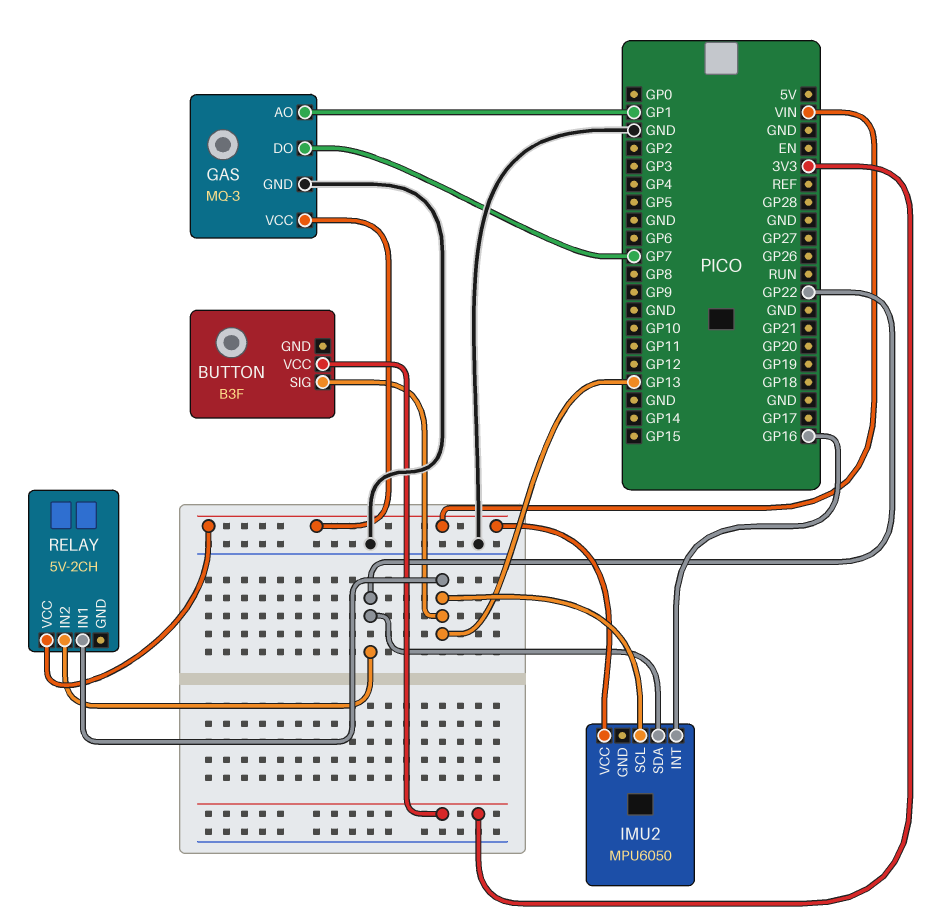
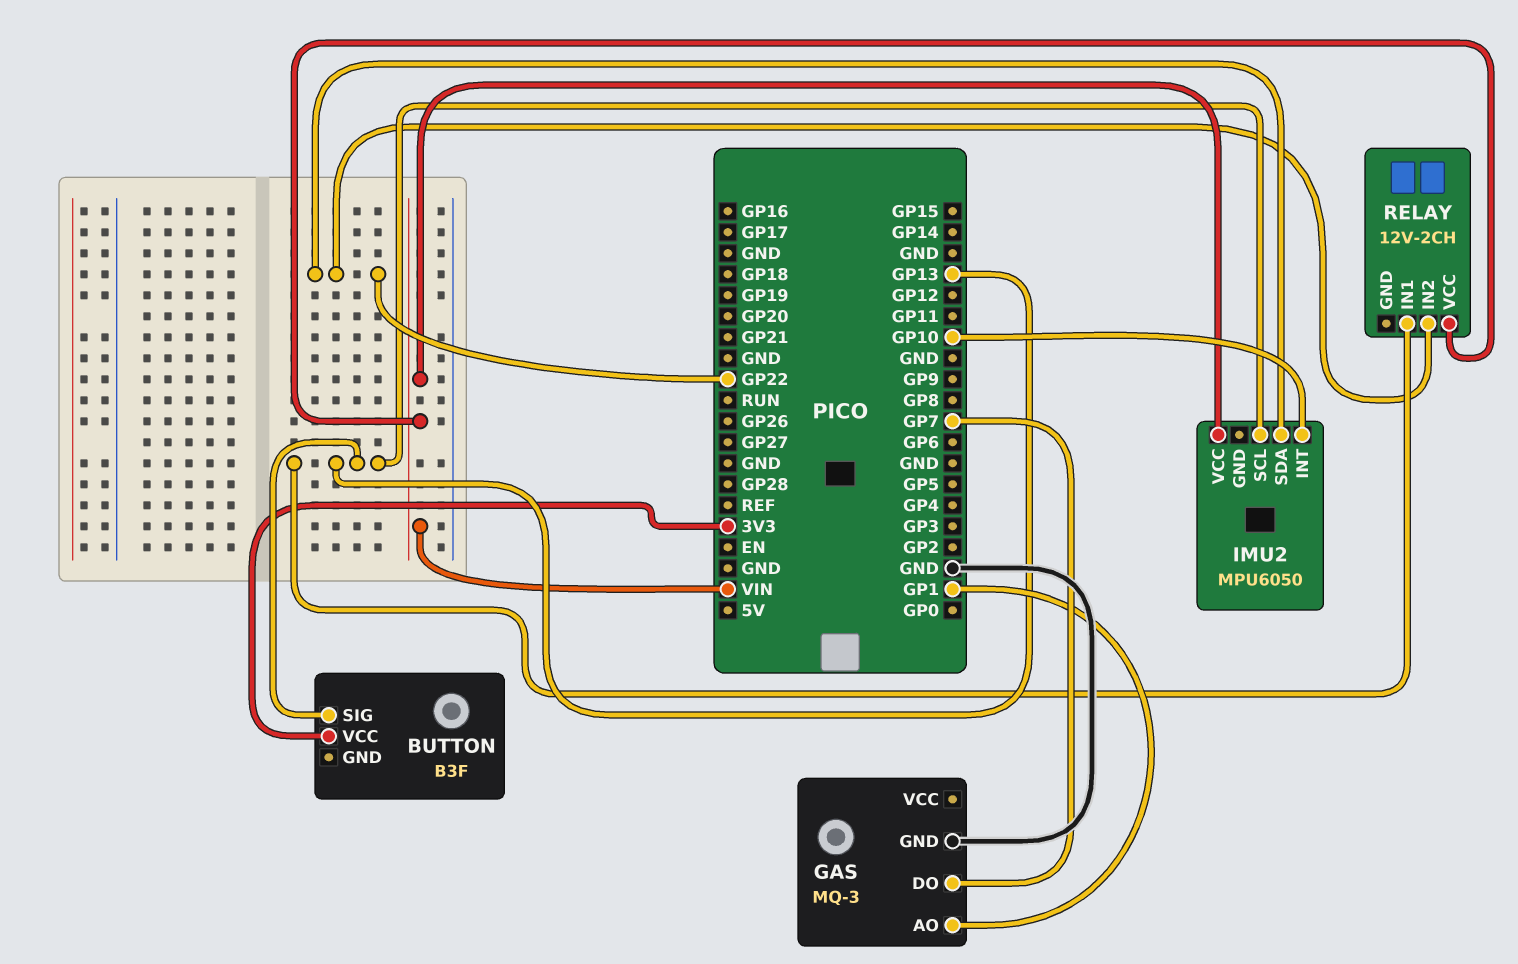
GAS pin VCC: VIN -> none
IMU2 pin INT: GP16 -> GP10
RELAY: 5V-2CH -> 12V-2CH

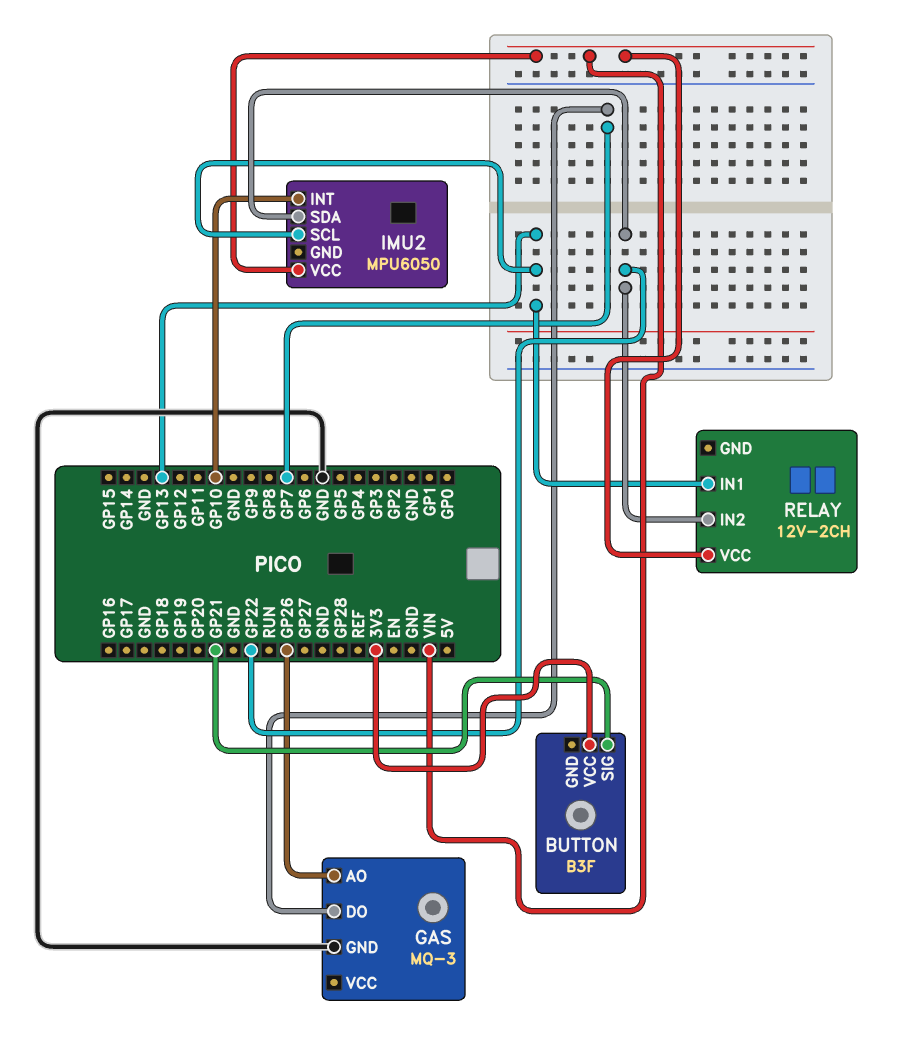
BUTTON pin SIG: GP13 -> GP21
GAS pin AO: GP1 -> GP26

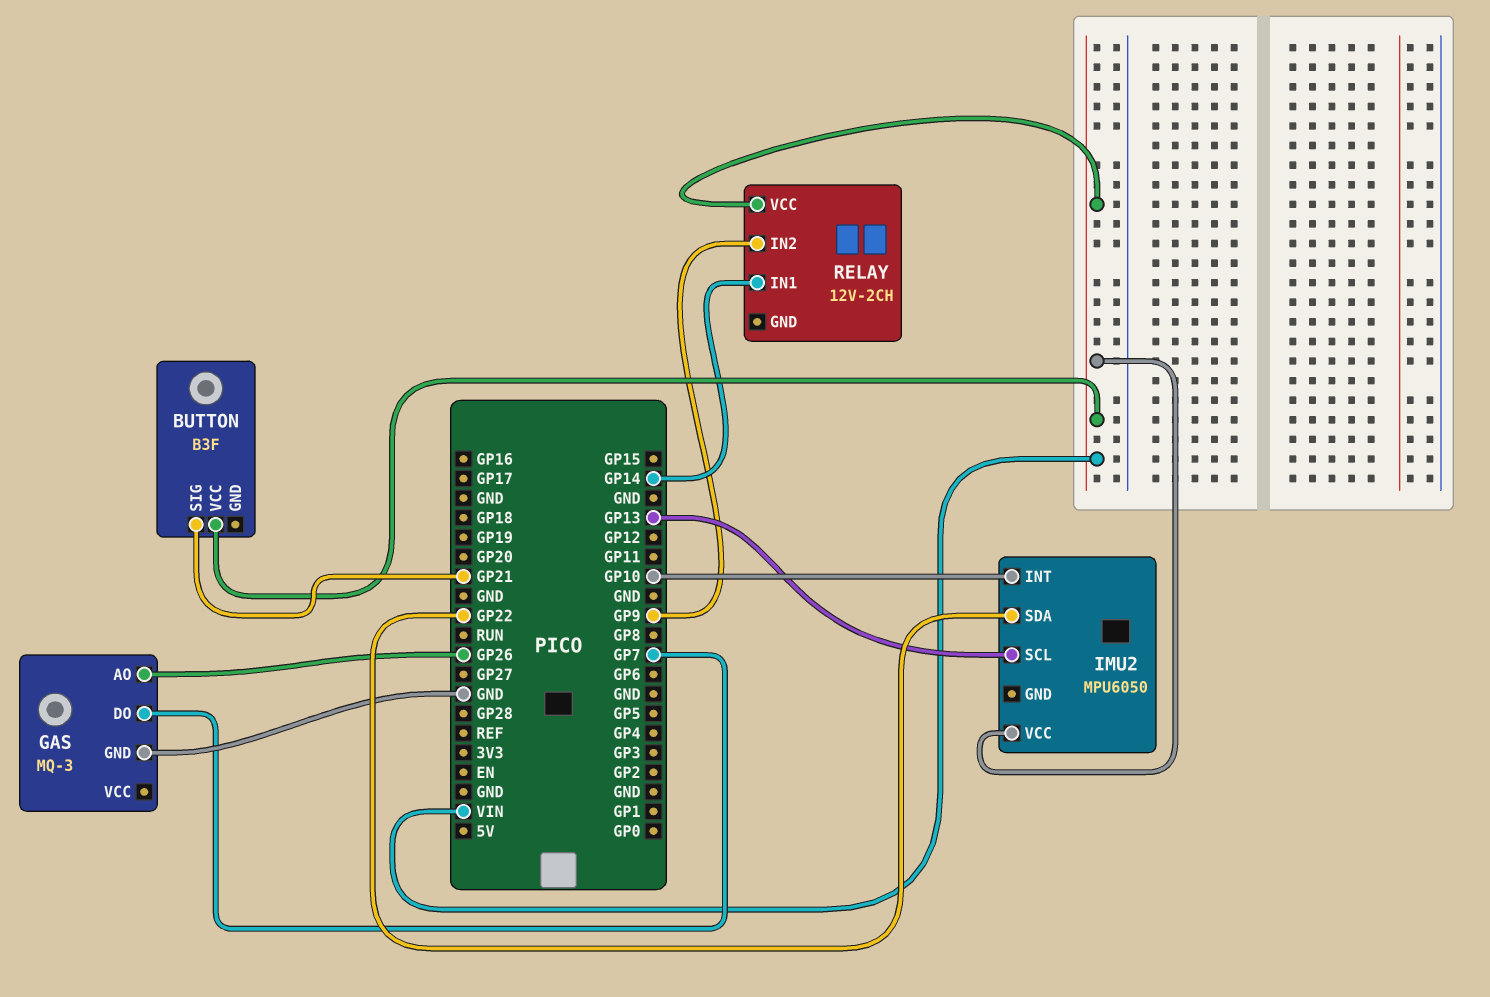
BUTTON pin VCC: 3V3 -> VIN
RELAY pin IN1: GP13 -> GP14
RELAY pin IN2: GP22 -> GP9

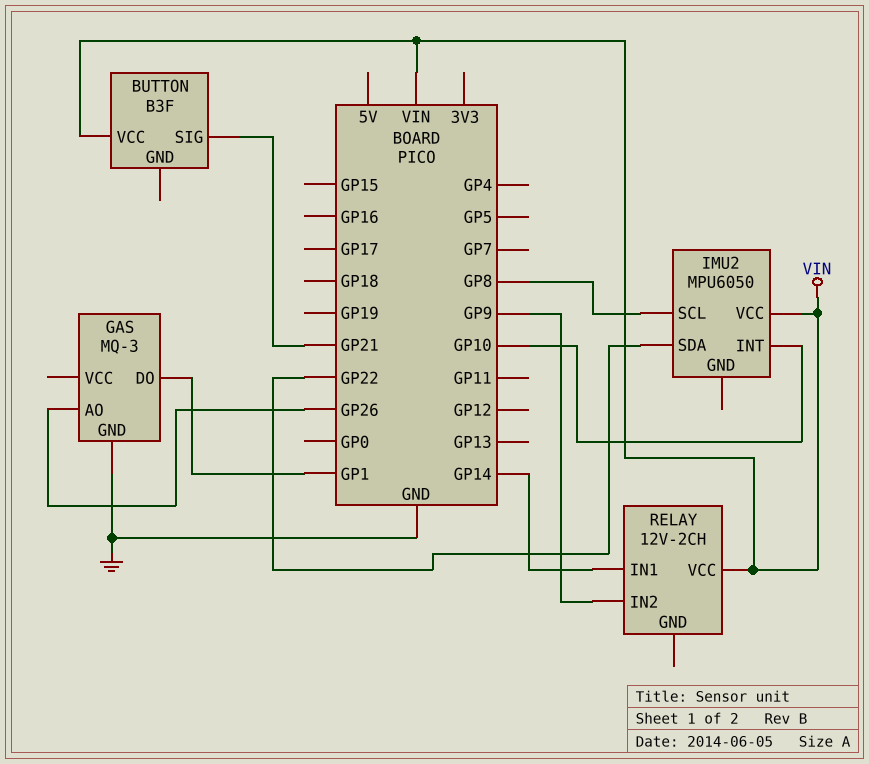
GAS pin DO: GP7 -> GP1
IMU2 pin SCL: GP13 -> GP8

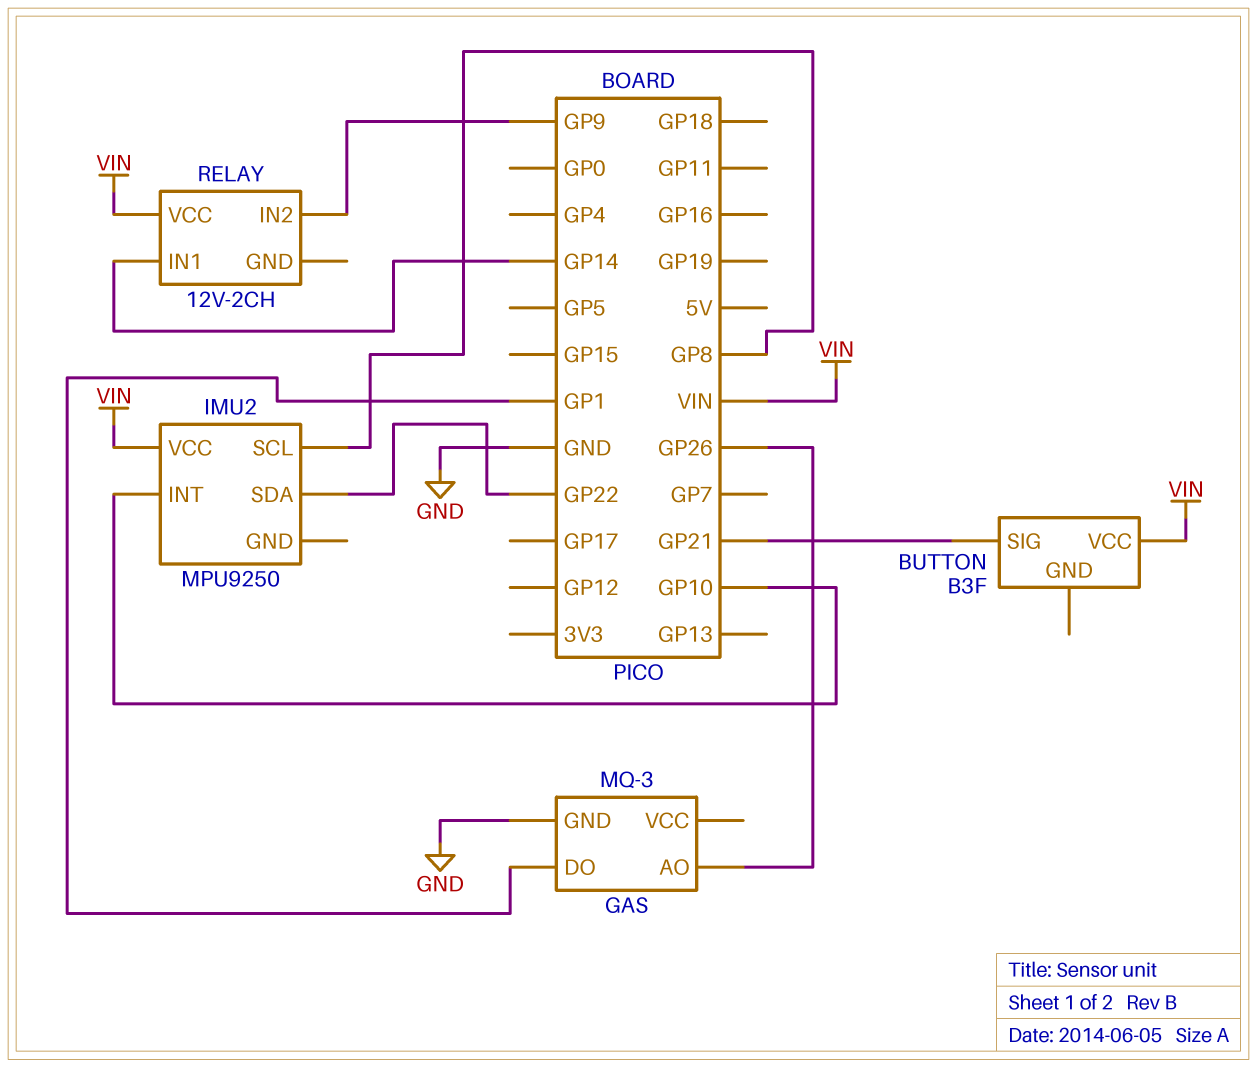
IMU2: MPU6050 -> MPU9250

